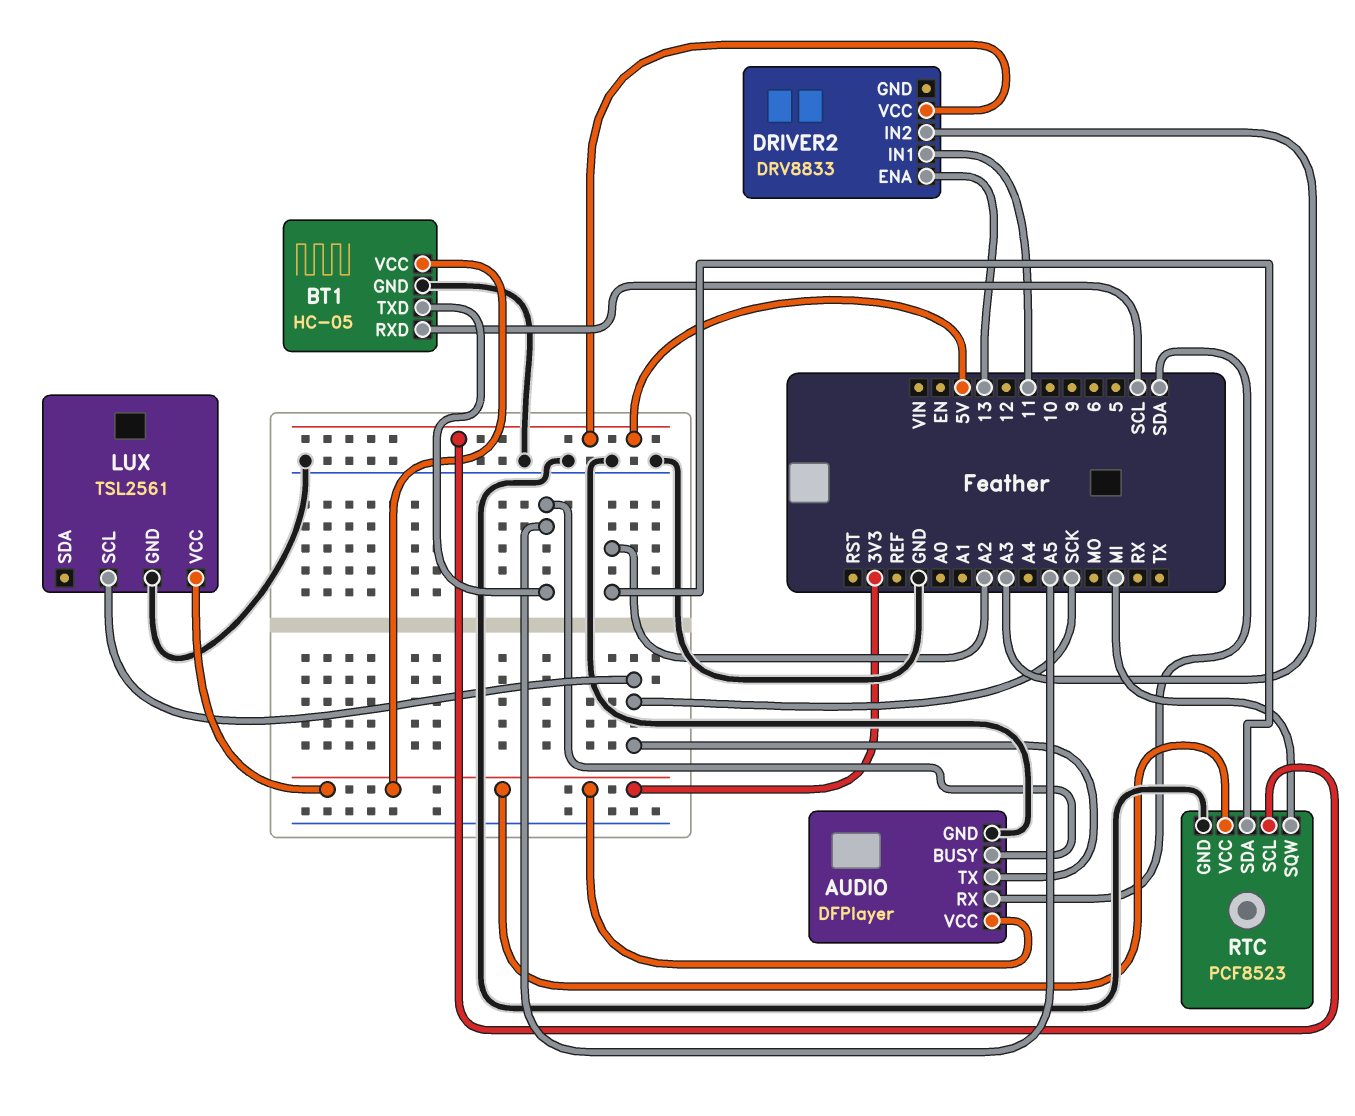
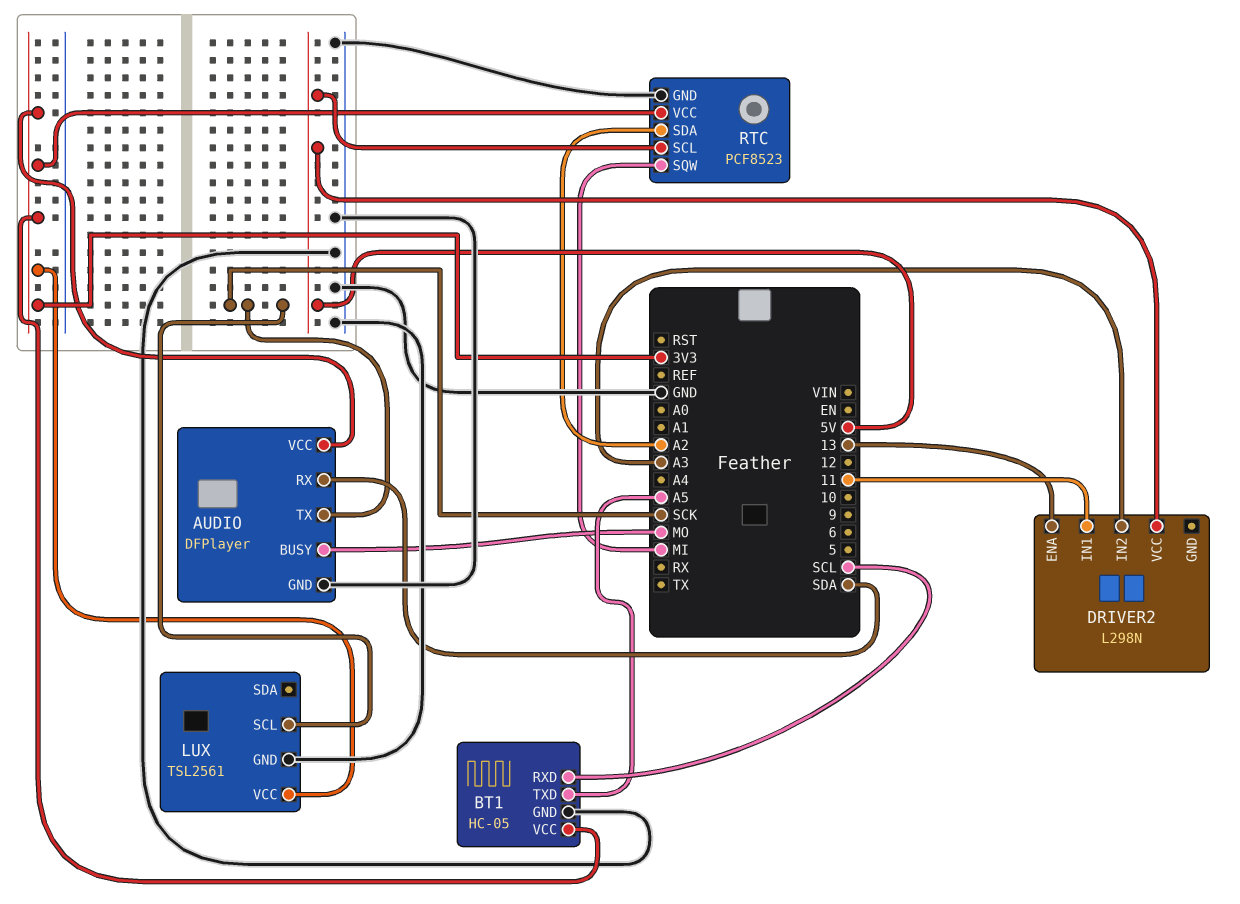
AUDIO pin BUSY: A5 -> MO
DRIVER2: DRV8833 -> L298N

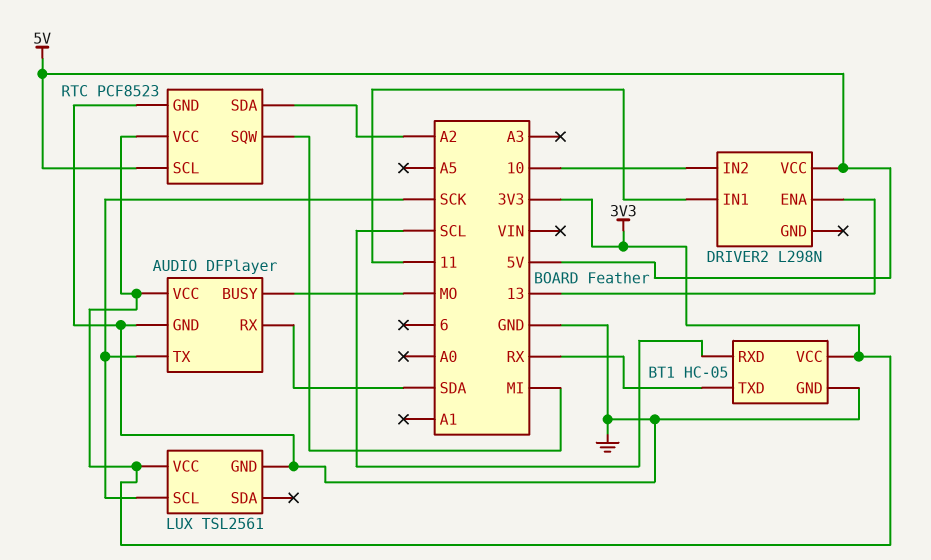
BT1 pin TXD: A5 -> RX
DRIVER2 pin IN2: A3 -> 10

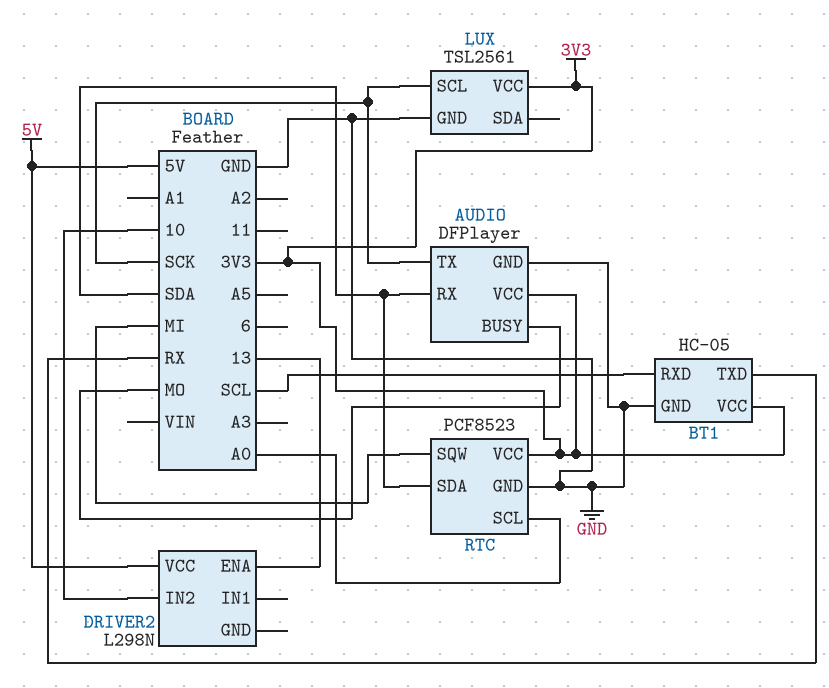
DRIVER2 pin IN1: 11 -> none
RTC pin SCL: 5V -> A0
RTC pin SDA: A2 -> SDA

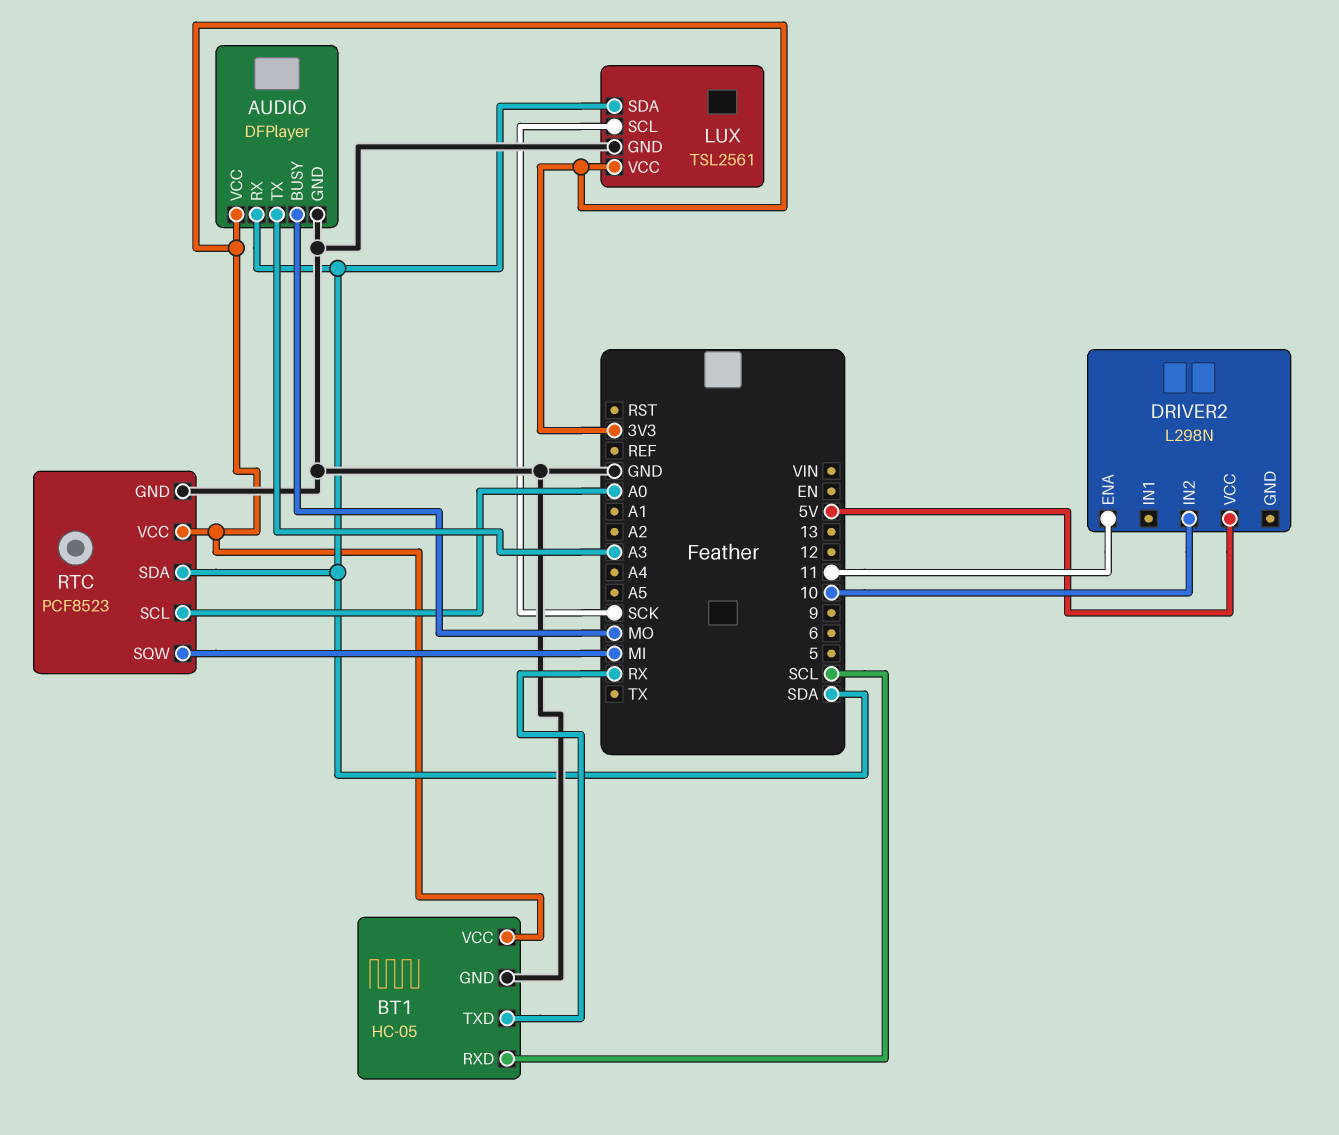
AUDIO pin TX: SCK -> A3
DRIVER2 pin ENA: 13 -> 11
LUX pin SDA: none -> SDA

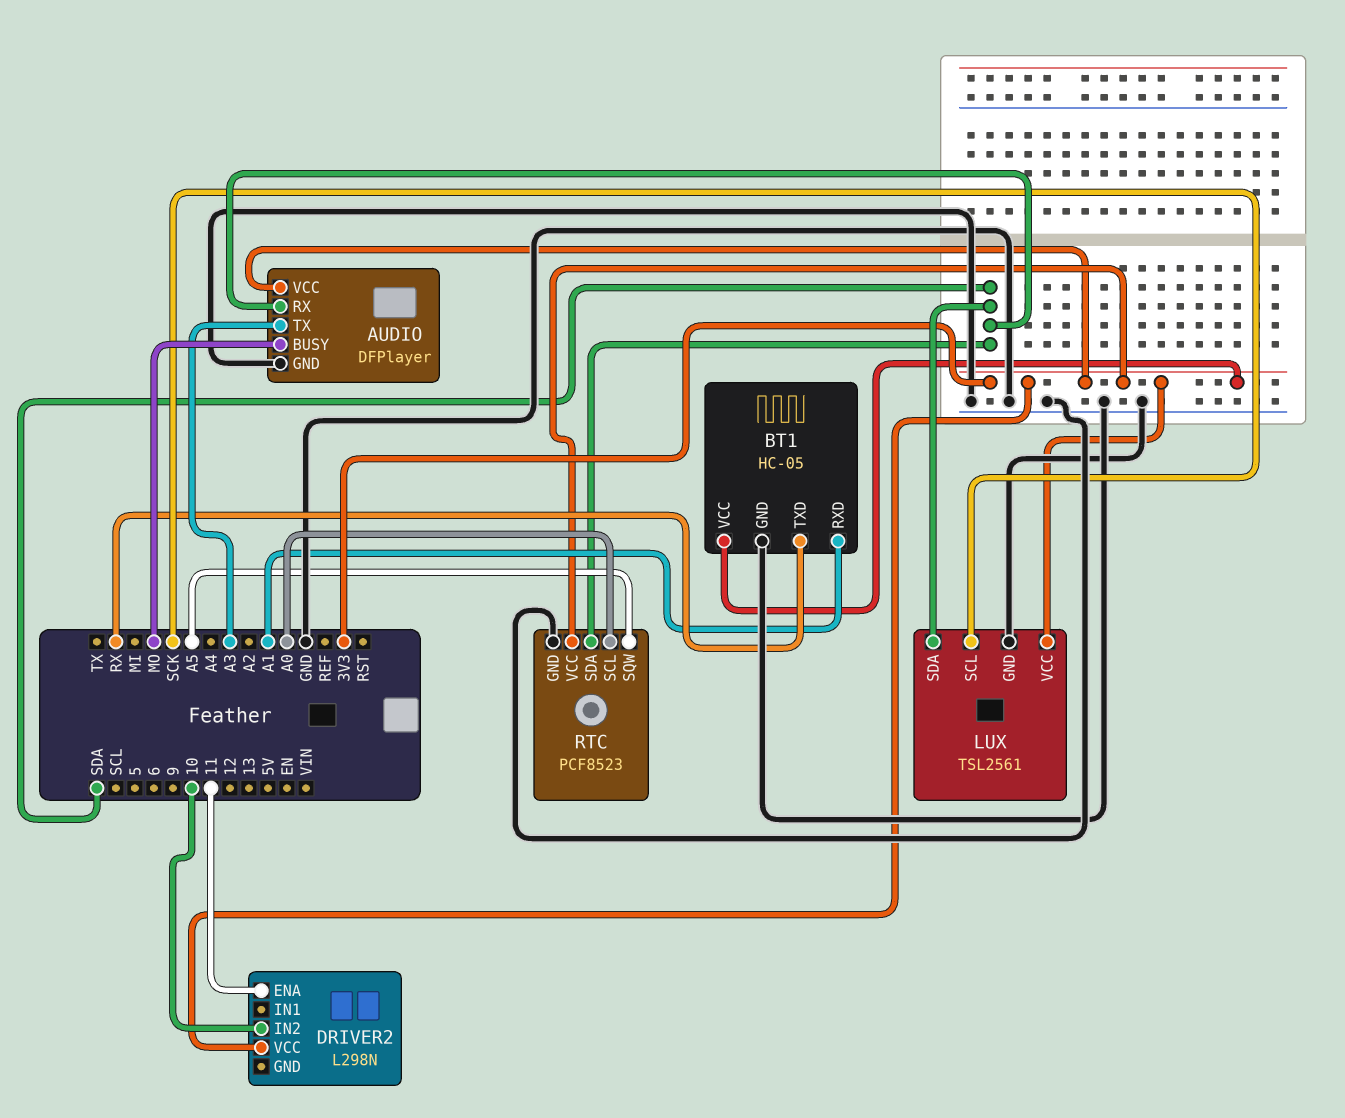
BT1 pin RXD: SCL -> A1
DRIVER2 pin VCC: 5V -> 3V3
RTC pin SQW: MI -> A5

